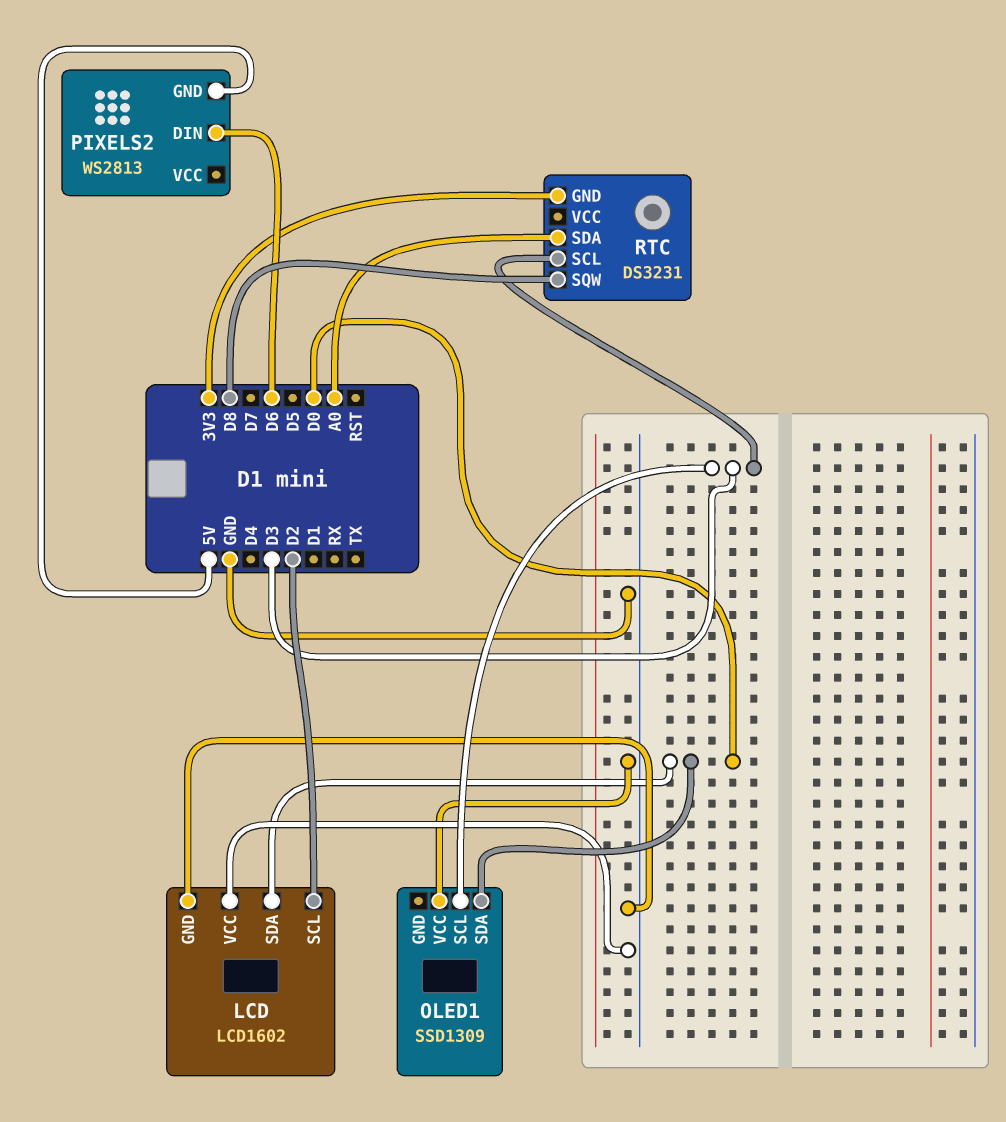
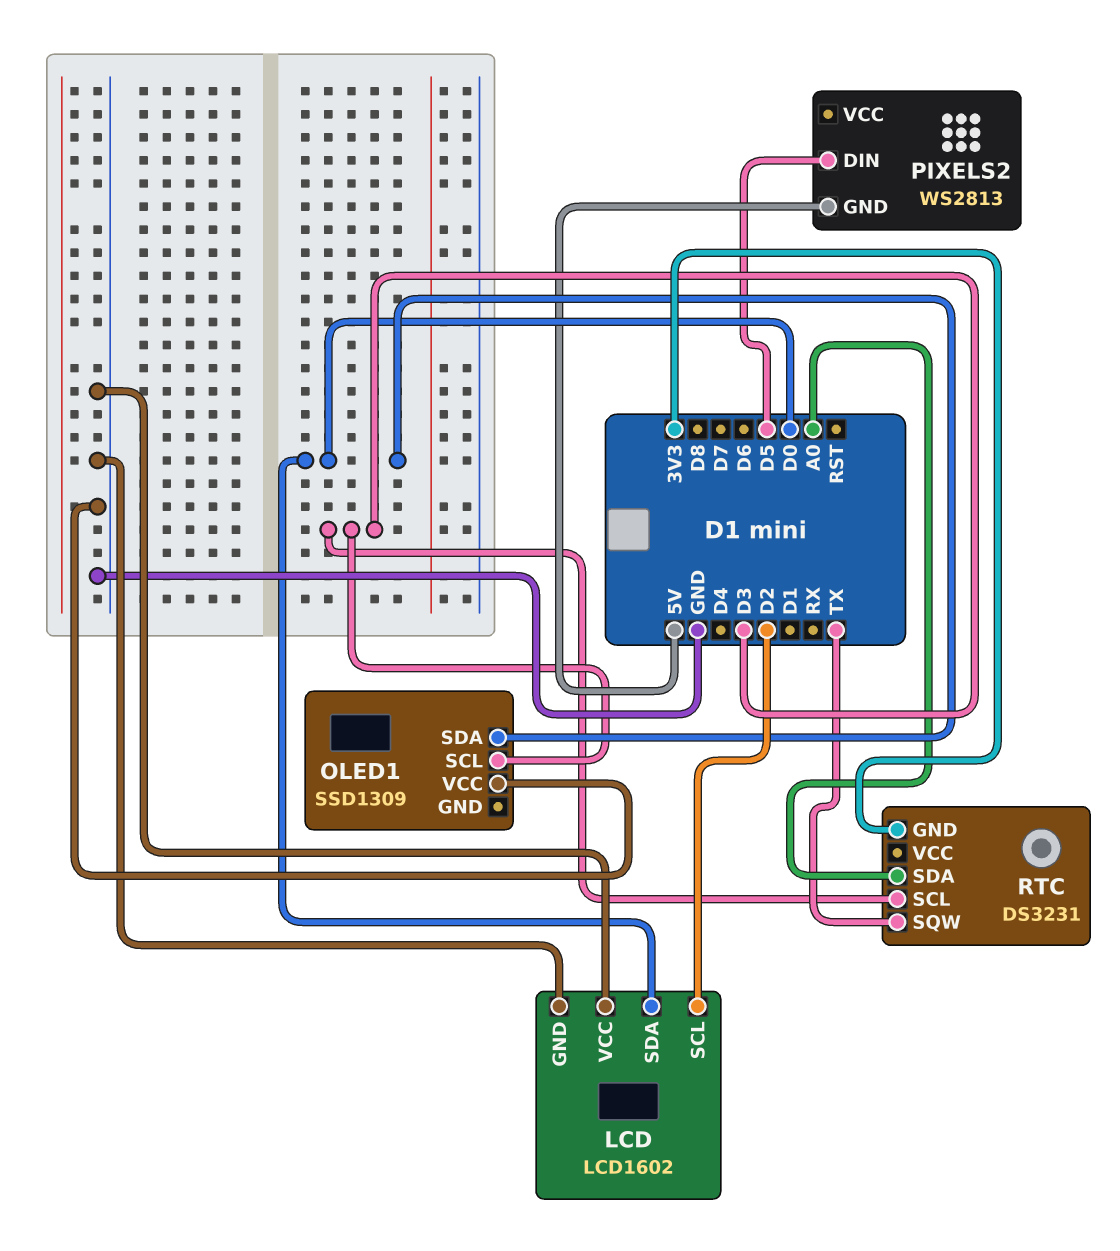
PIXELS2 pin DIN: D6 -> D5
RTC pin SQW: D8 -> TX

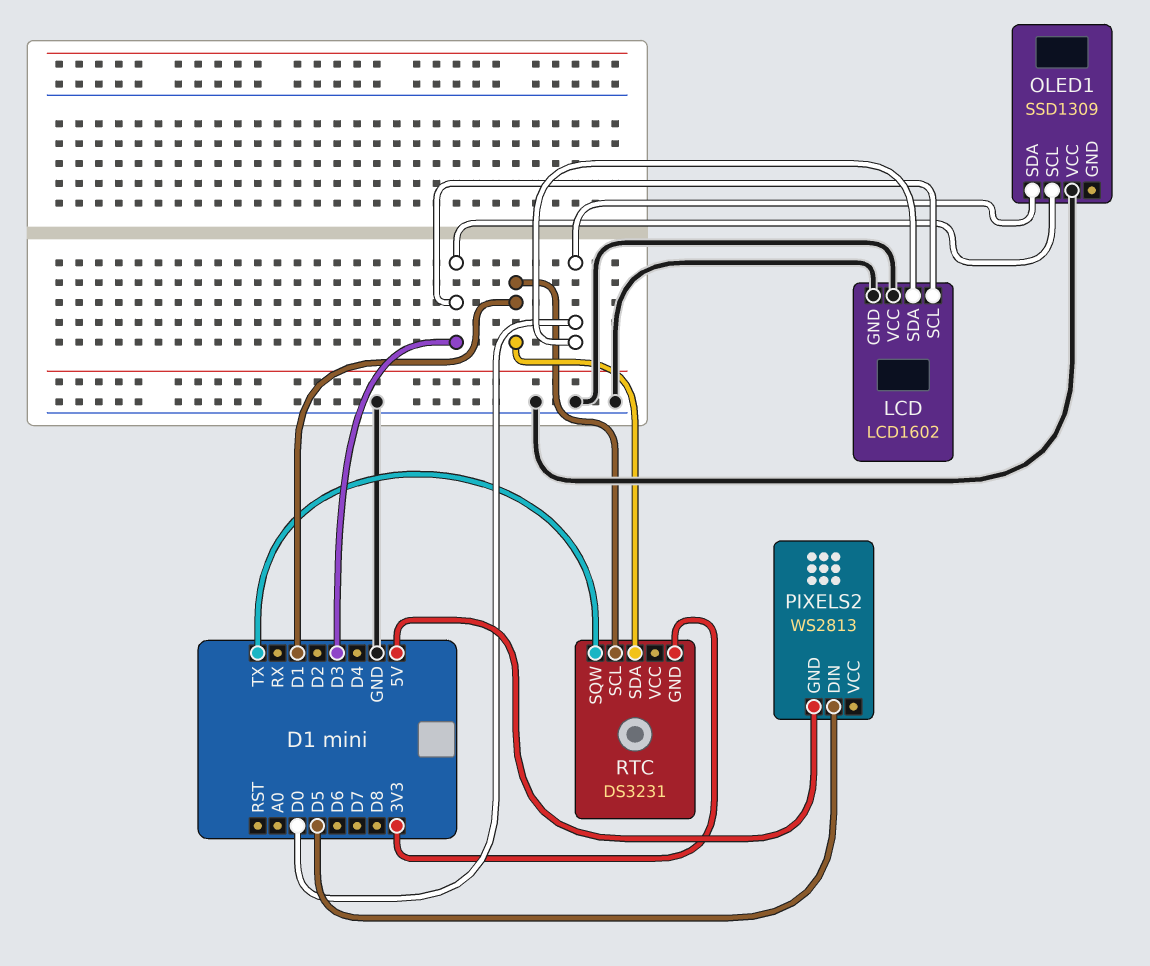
LCD pin SCL: D2 -> D3
RTC pin SCL: D3 -> D1
RTC pin SDA: A0 -> D1

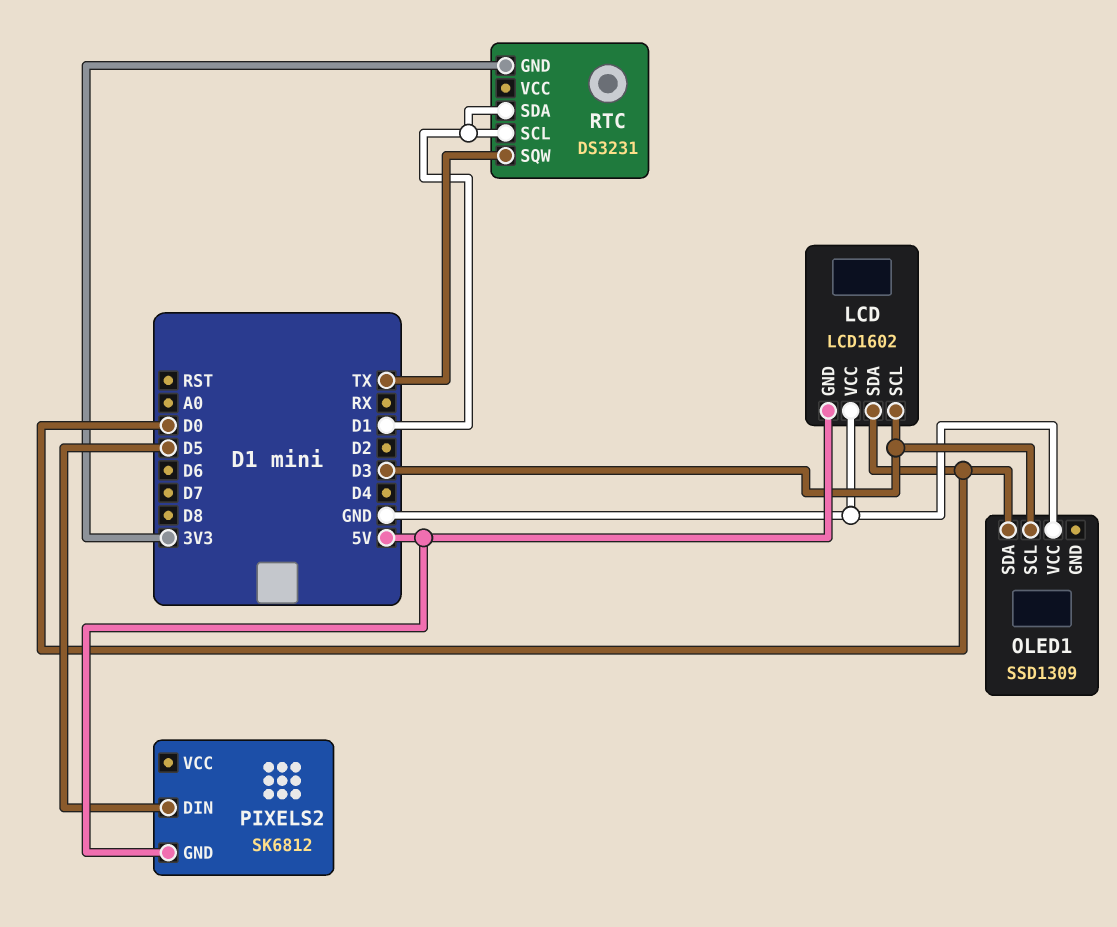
LCD pin GND: GND -> 5V
PIXELS2: WS2813 -> SK6812

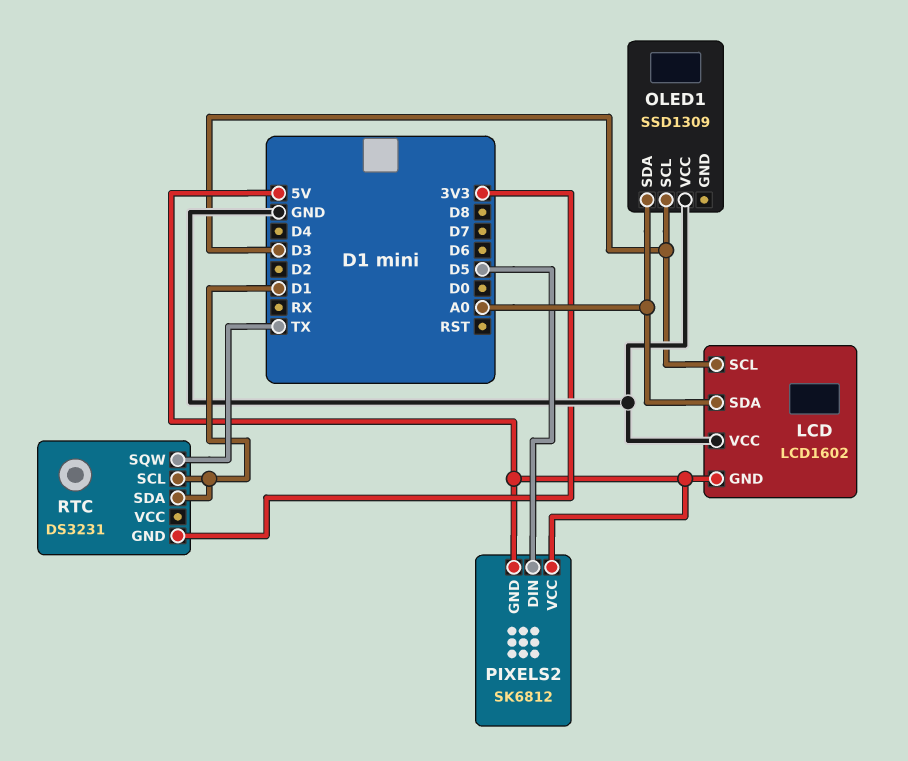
LCD pin SDA: D0 -> A0
OLED1 pin SDA: D0 -> A0
PIXELS2 pin VCC: none -> 5V

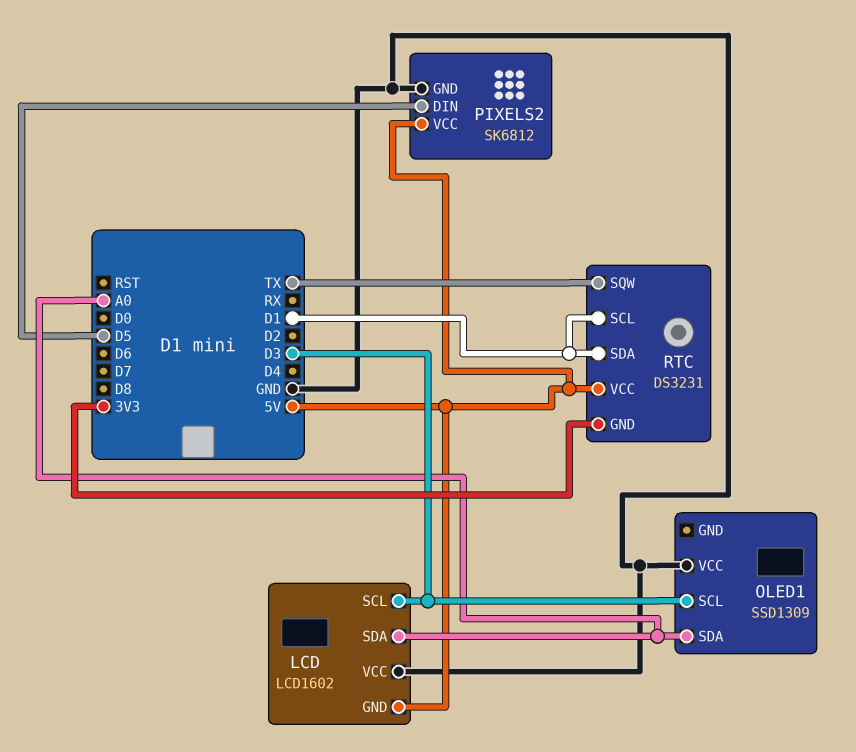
PIXELS2 pin GND: 5V -> GND
RTC pin VCC: none -> 5V

